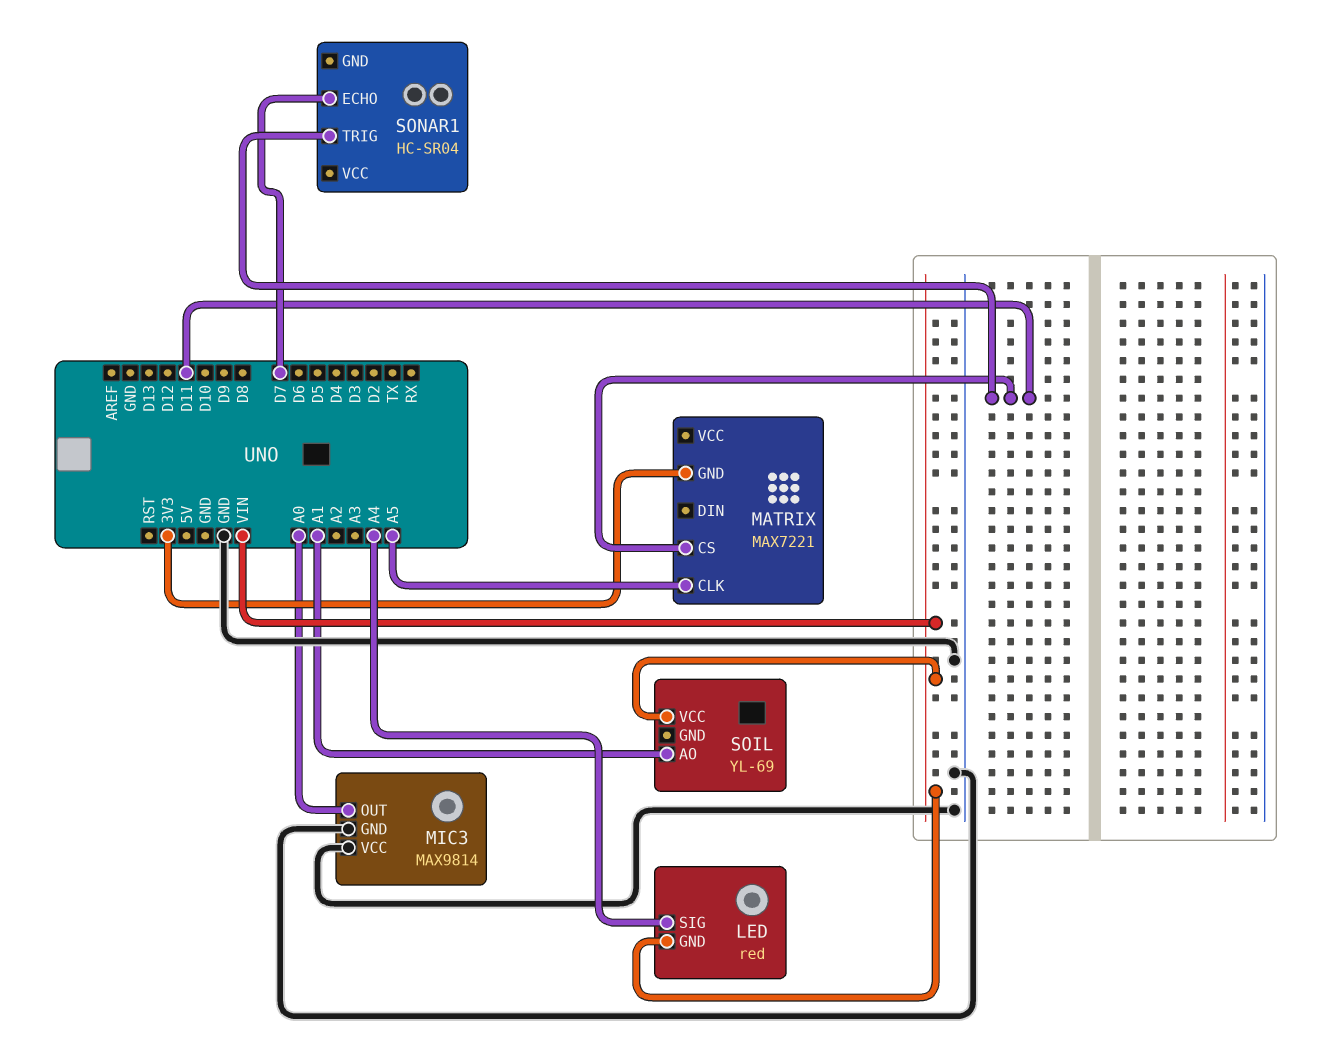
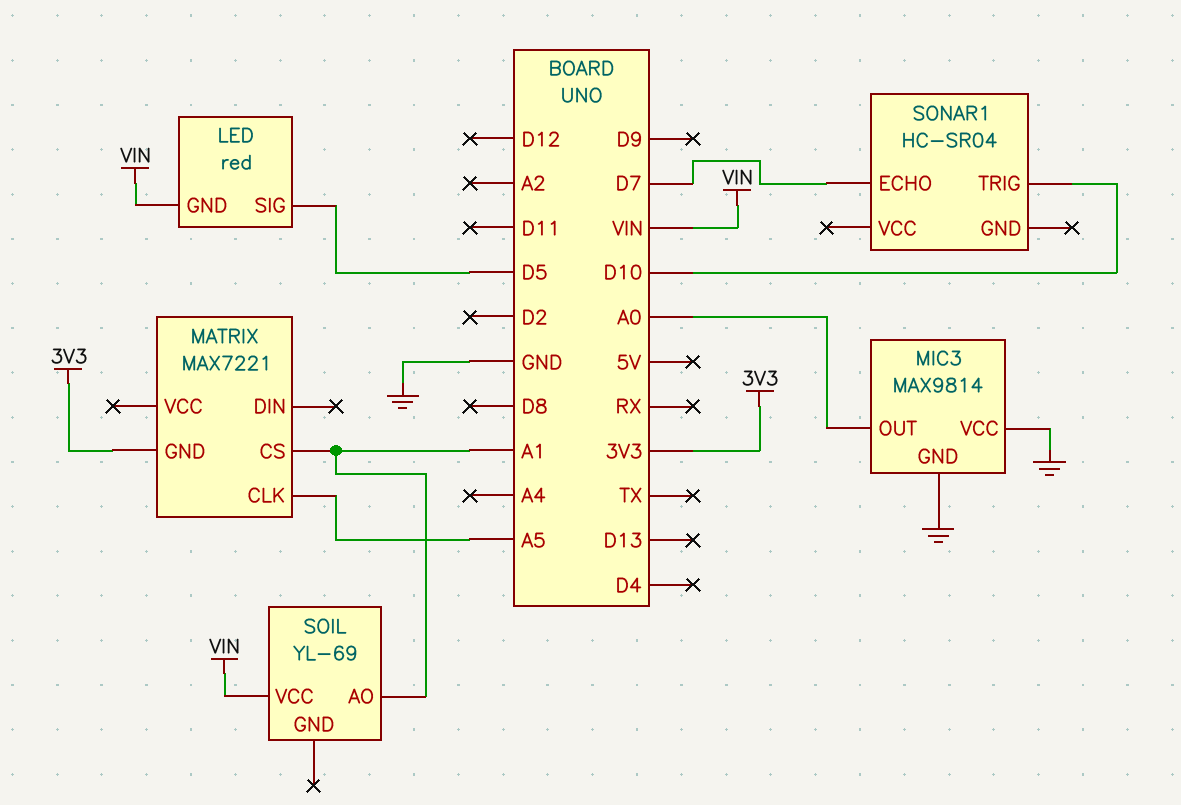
LED pin SIG: A4 -> D5
MATRIX pin CS: D11 -> A1
SONAR1 pin TRIG: D11 -> D10

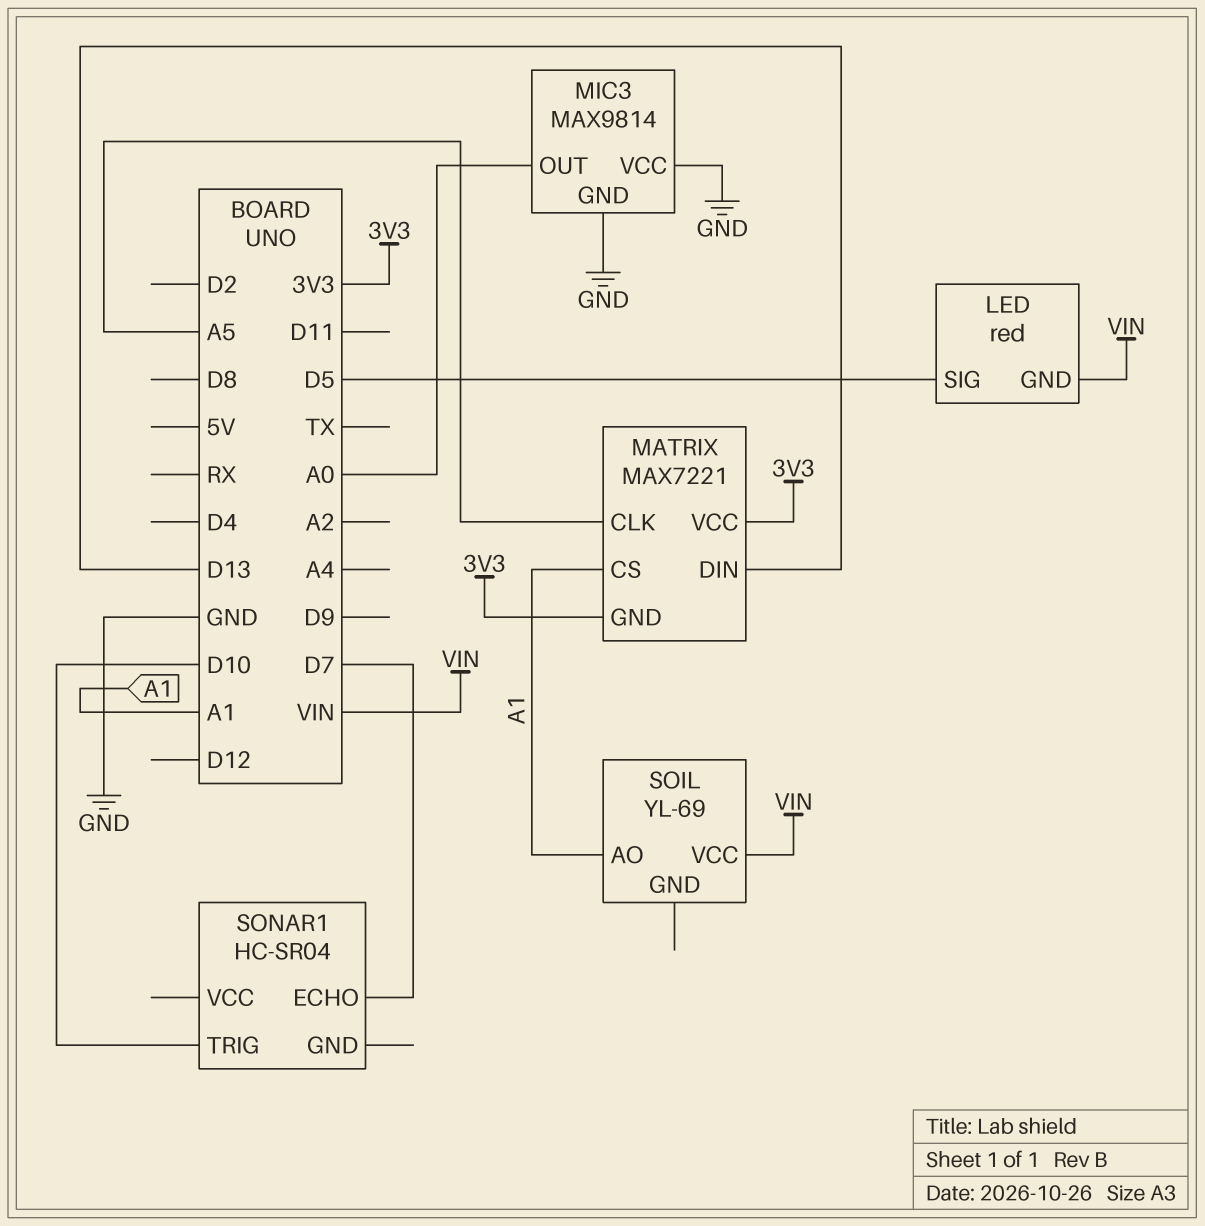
MATRIX pin DIN: none -> D13
MATRIX pin VCC: none -> 3V3

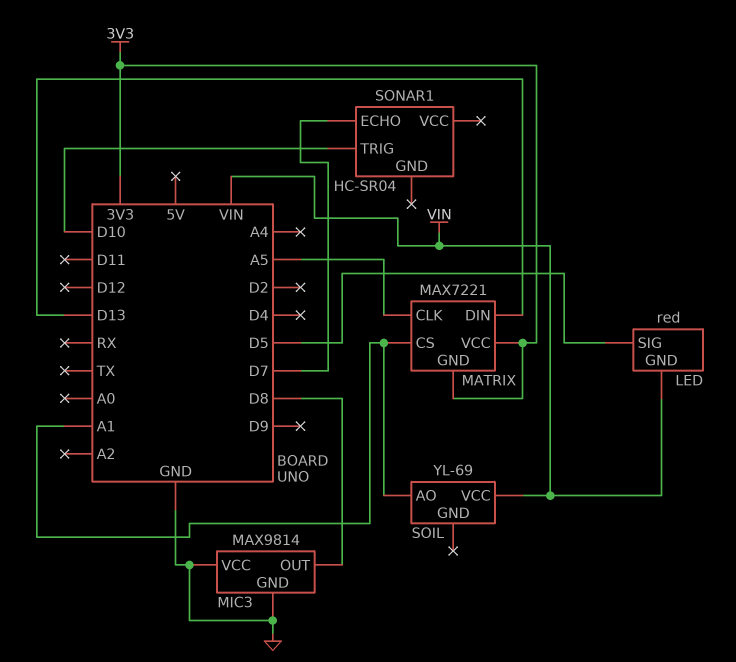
MIC3 pin OUT: A0 -> D8

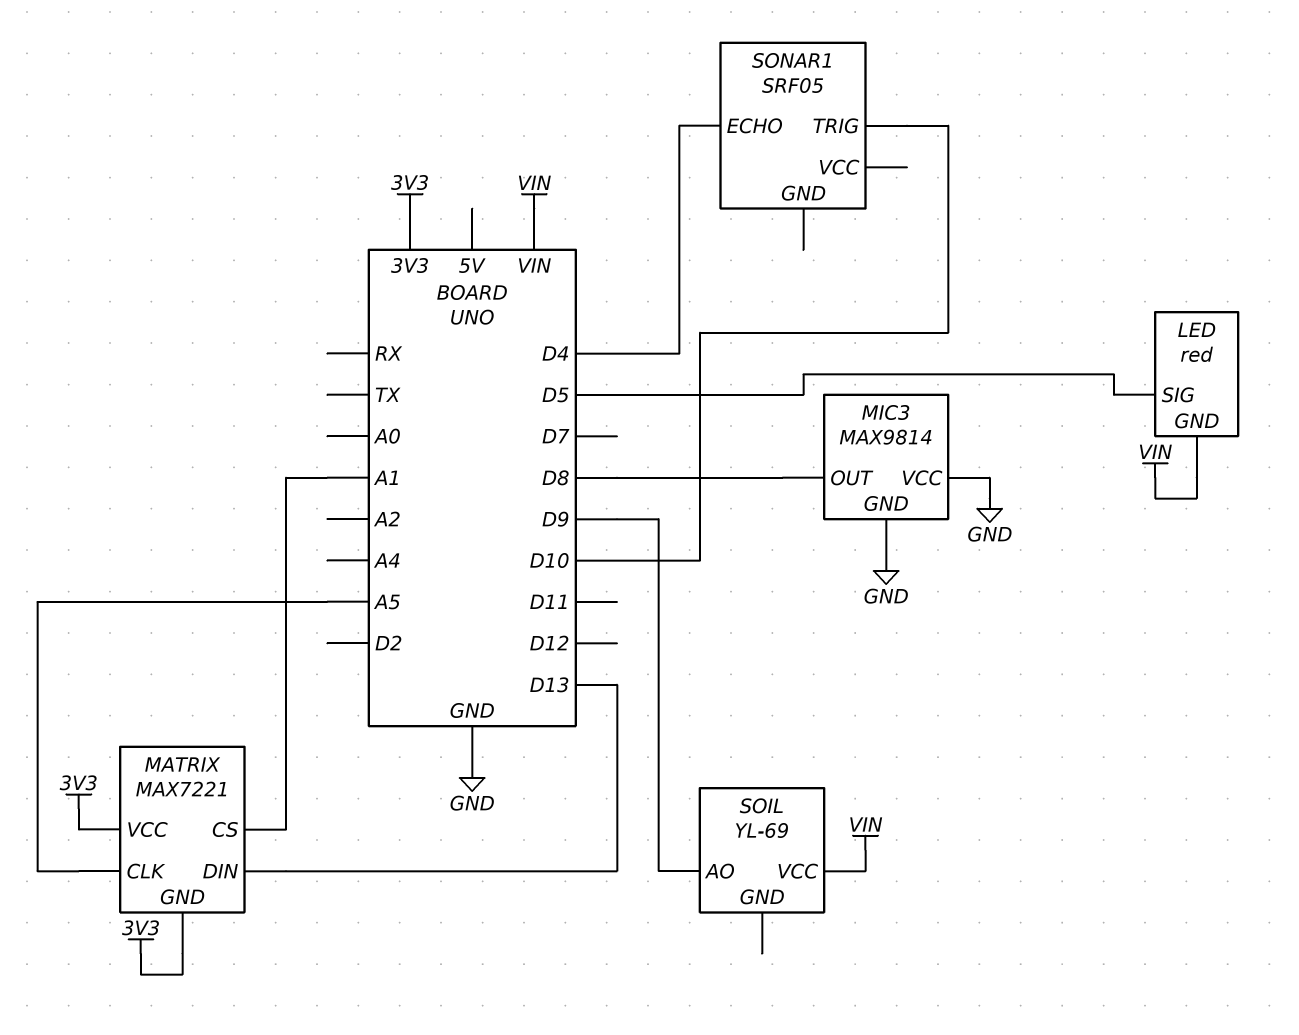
SOIL pin AO: A1 -> D9
SONAR1: HC-SR04 -> SRF05
SONAR1 pin ECHO: D7 -> D4

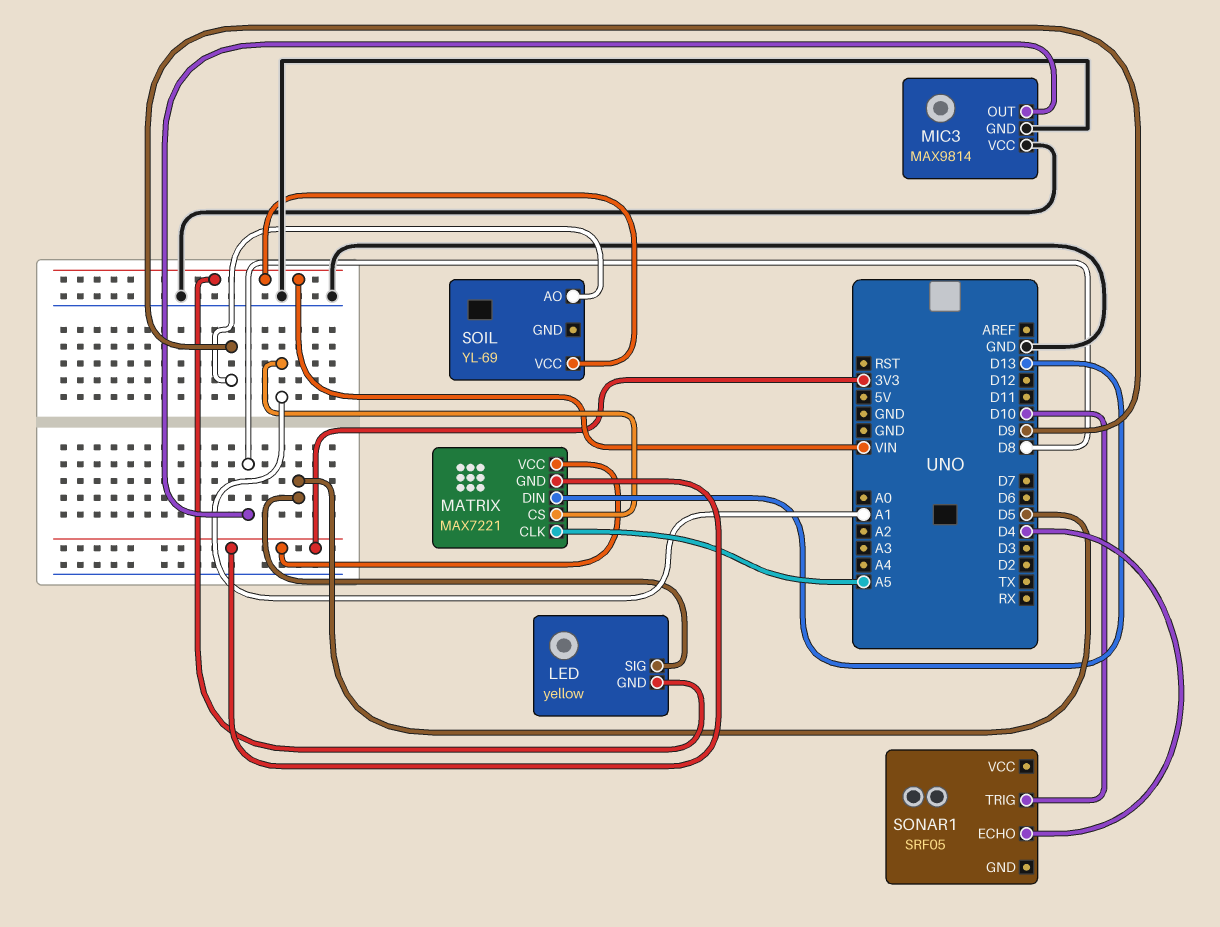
LED: red -> yellow

